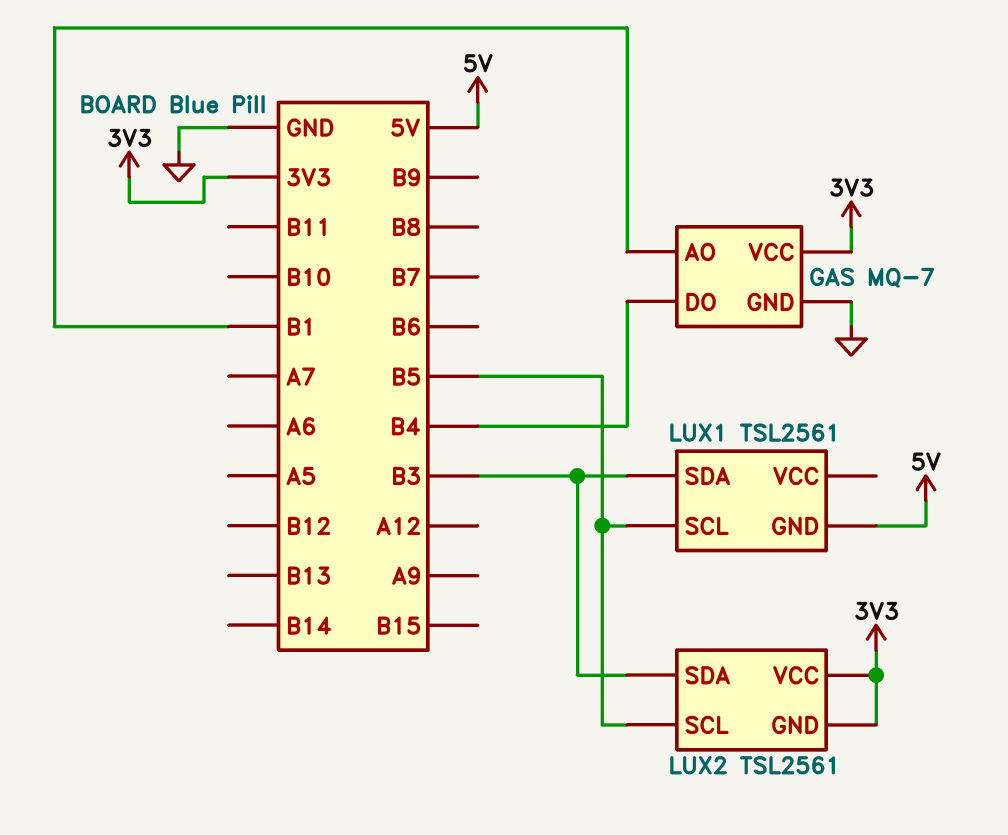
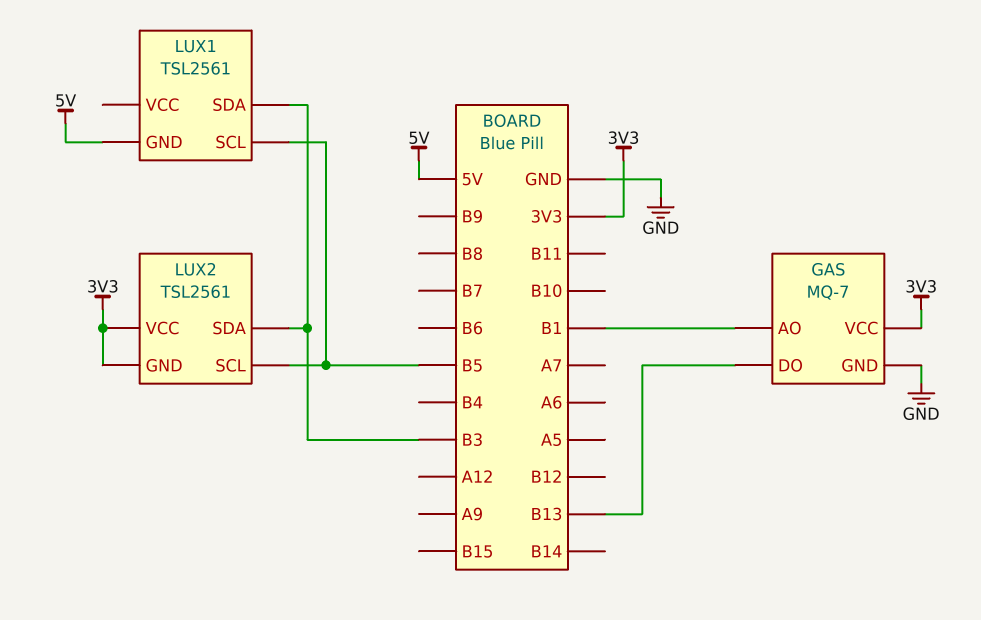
GAS pin DO: B4 -> B13

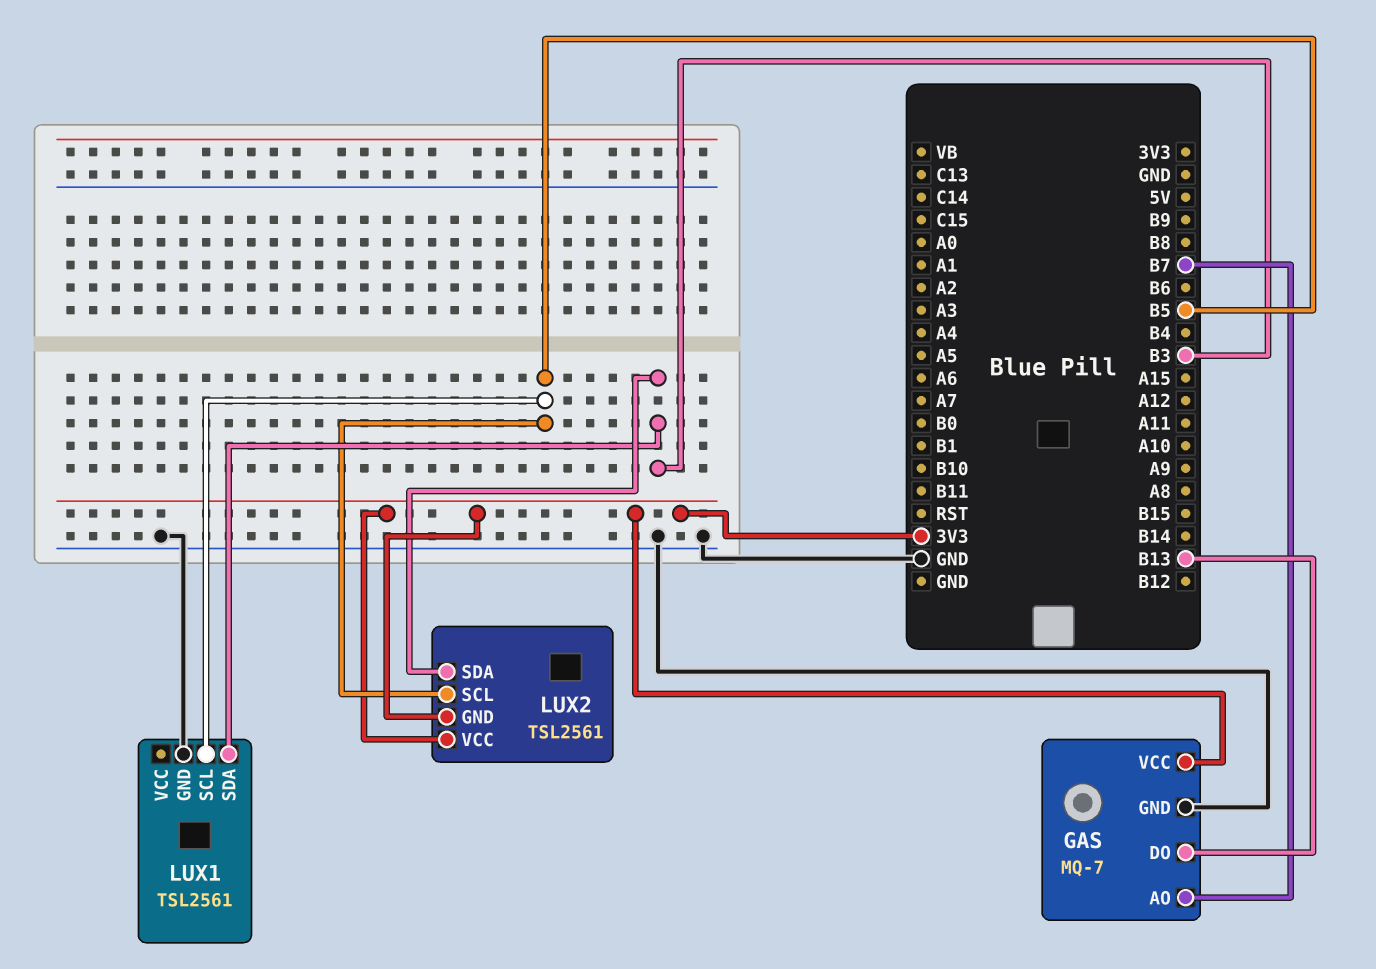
GAS pin AO: B1 -> B7
LUX1 pin GND: 5V -> GND

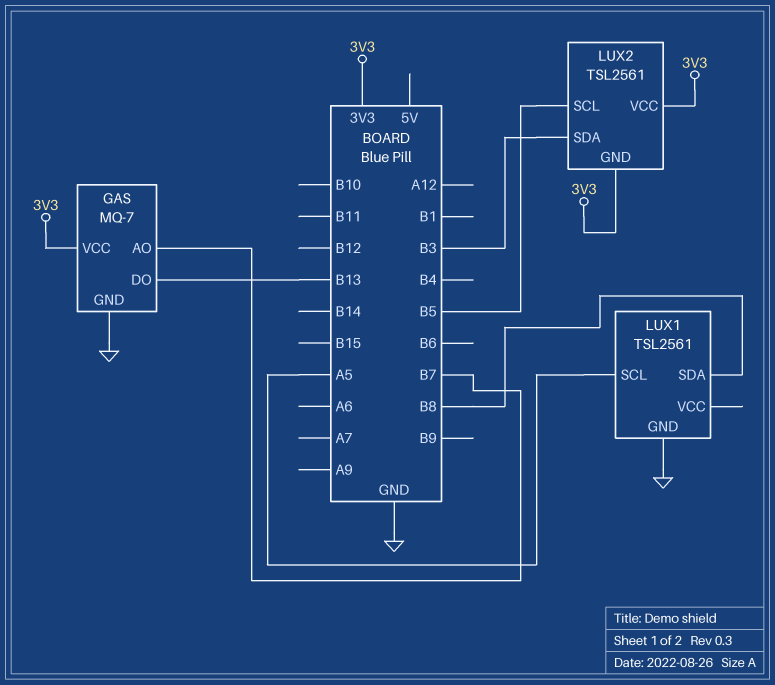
LUX1 pin SCL: B5 -> A5
LUX1 pin SDA: B3 -> B8

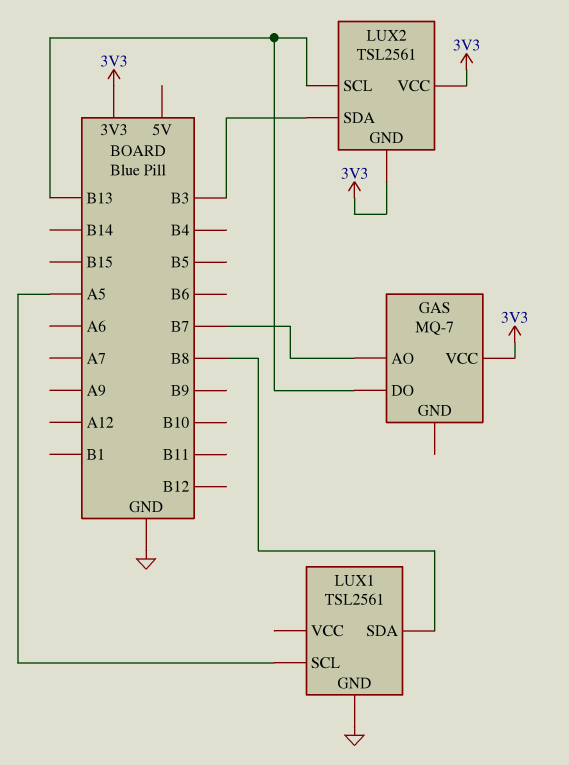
GAS pin GND: GND -> none
LUX2 pin SCL: B5 -> B13

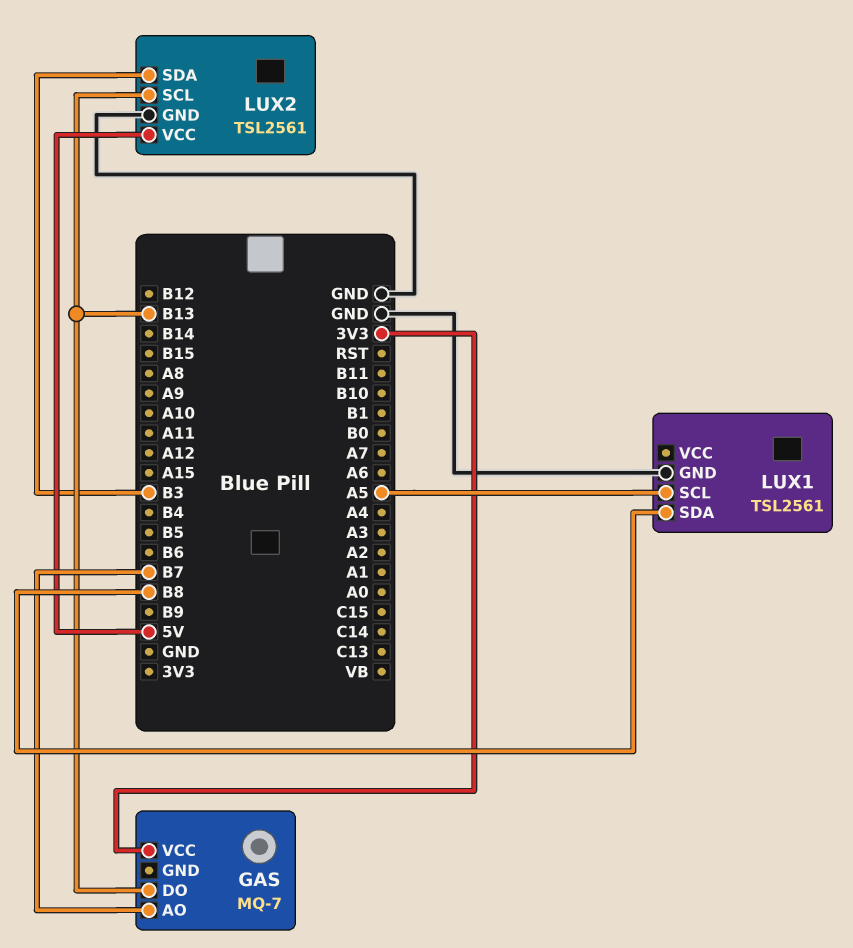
LUX2 pin GND: 3V3 -> GND
LUX2 pin VCC: 3V3 -> 5V

